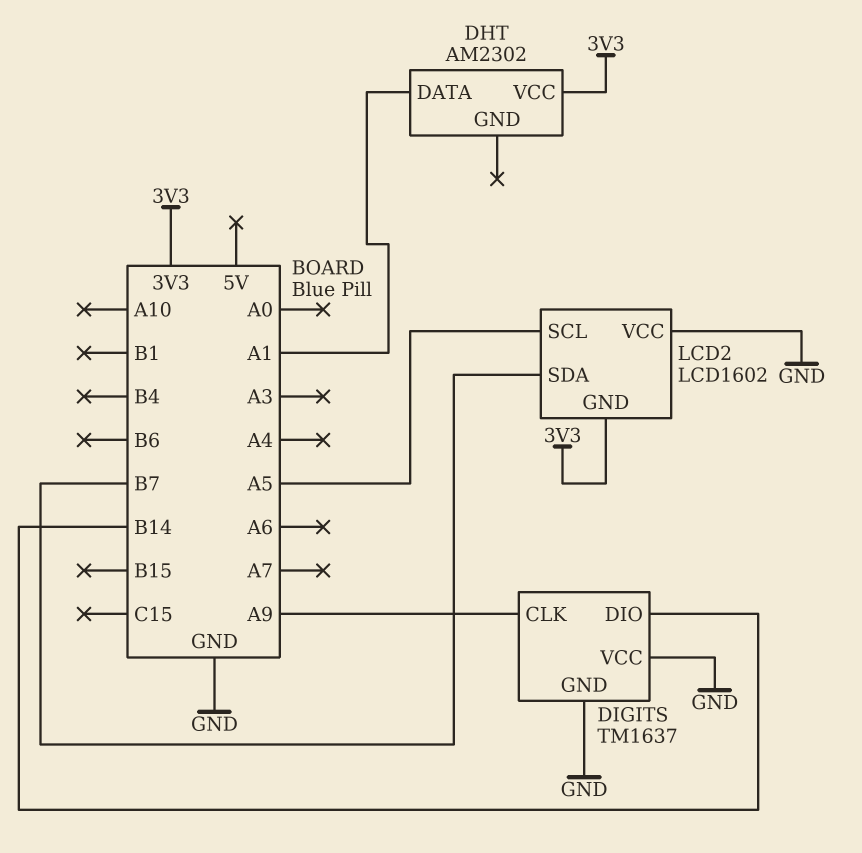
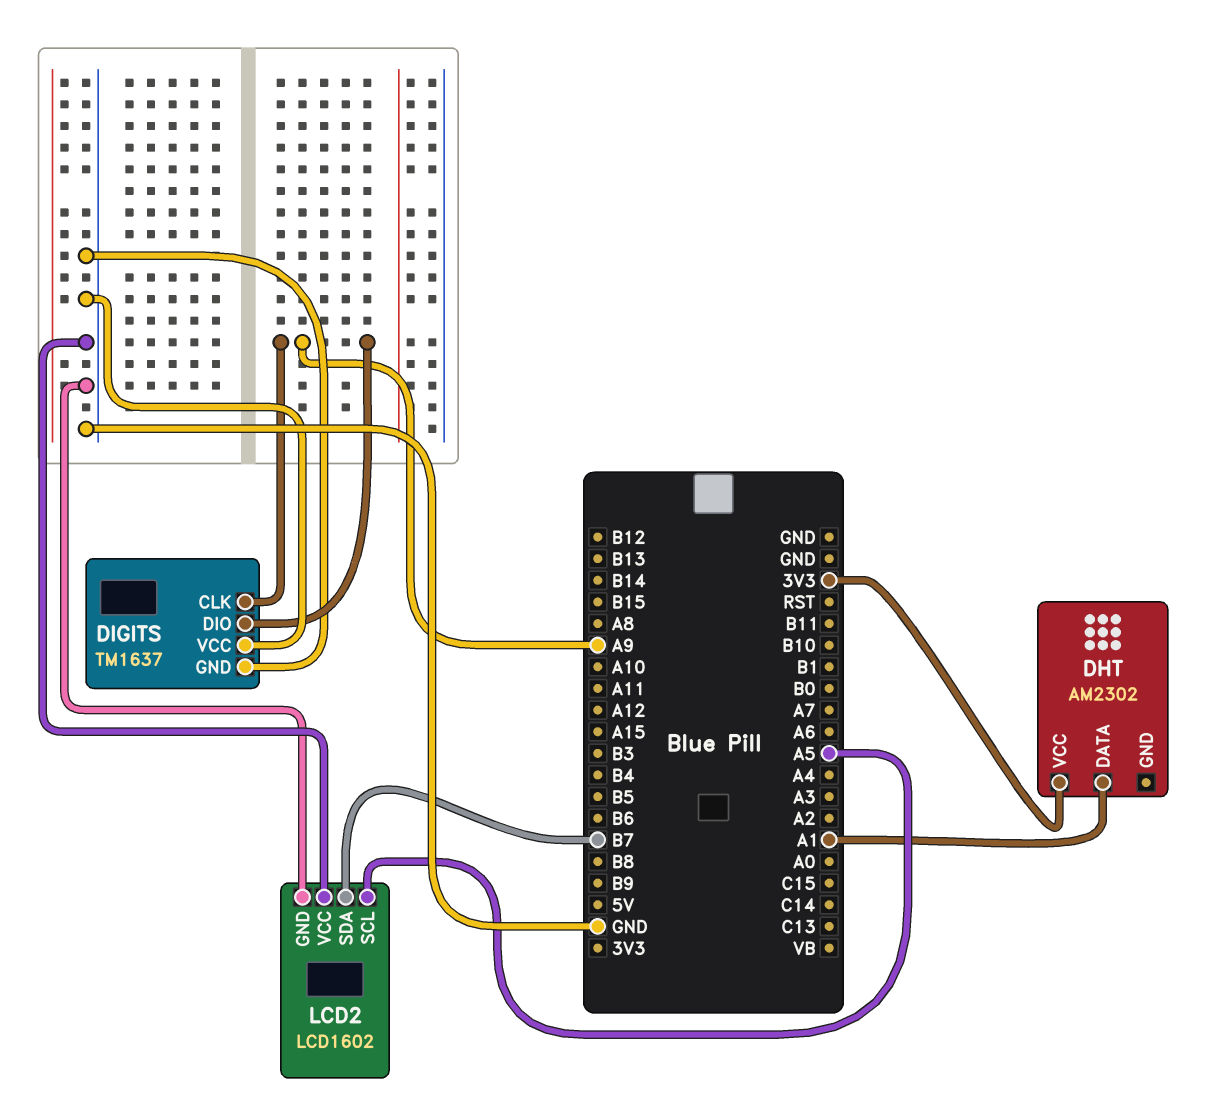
DIGITS pin DIO: B14 -> A9
LCD2 pin GND: 3V3 -> GND

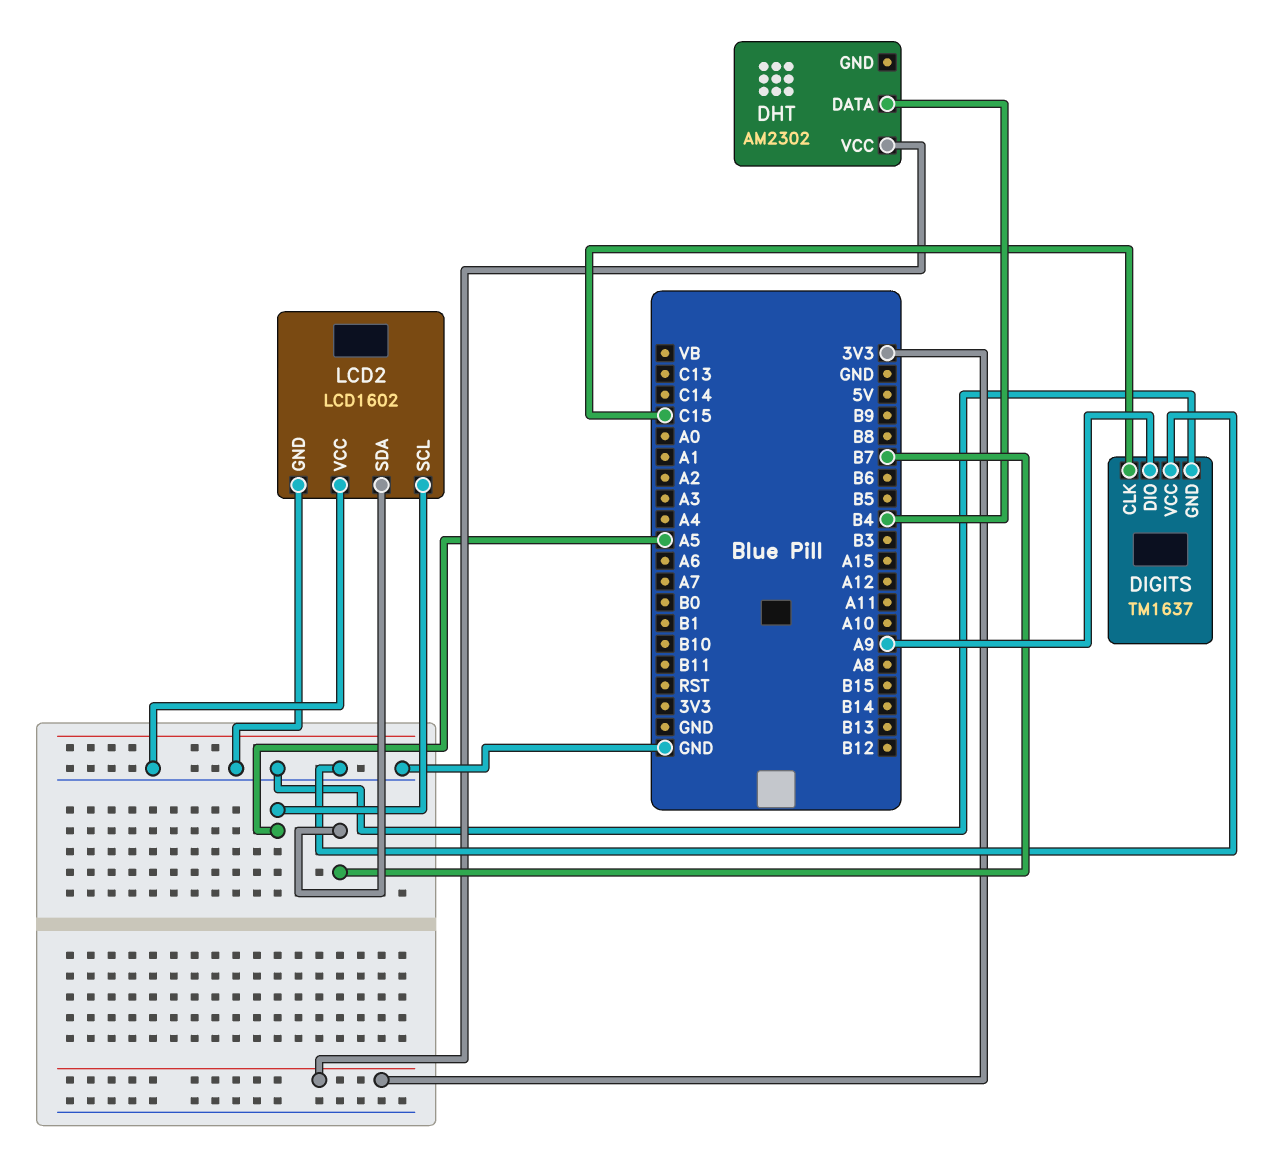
DHT pin DATA: A1 -> B4
DIGITS pin CLK: A9 -> C15

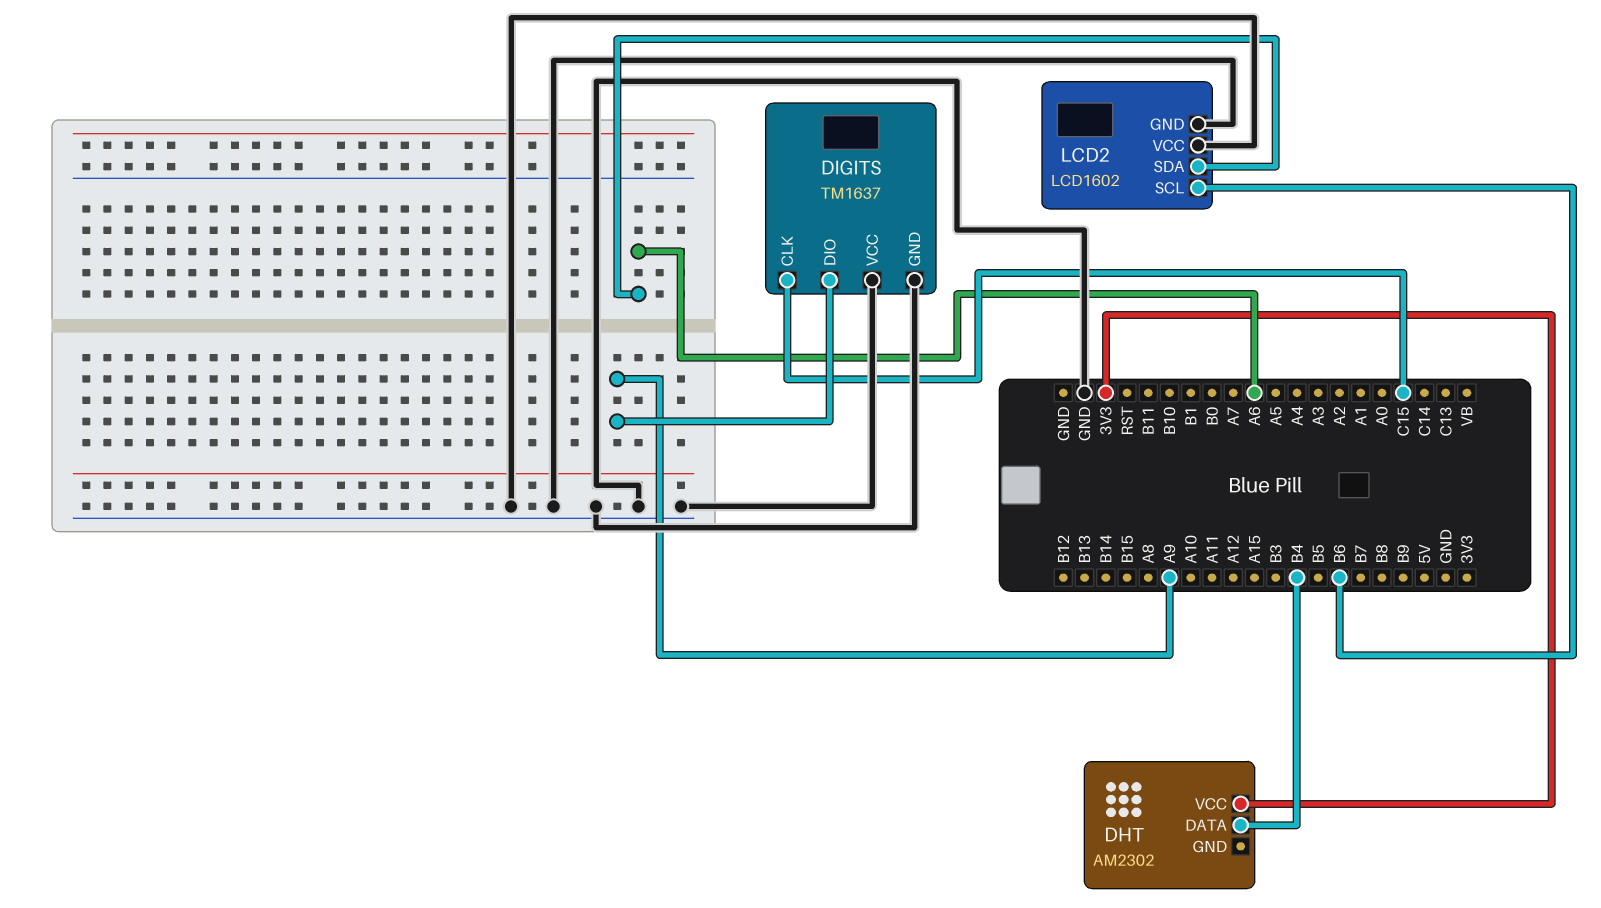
LCD2 pin SCL: A5 -> B6
LCD2 pin SDA: B7 -> A6

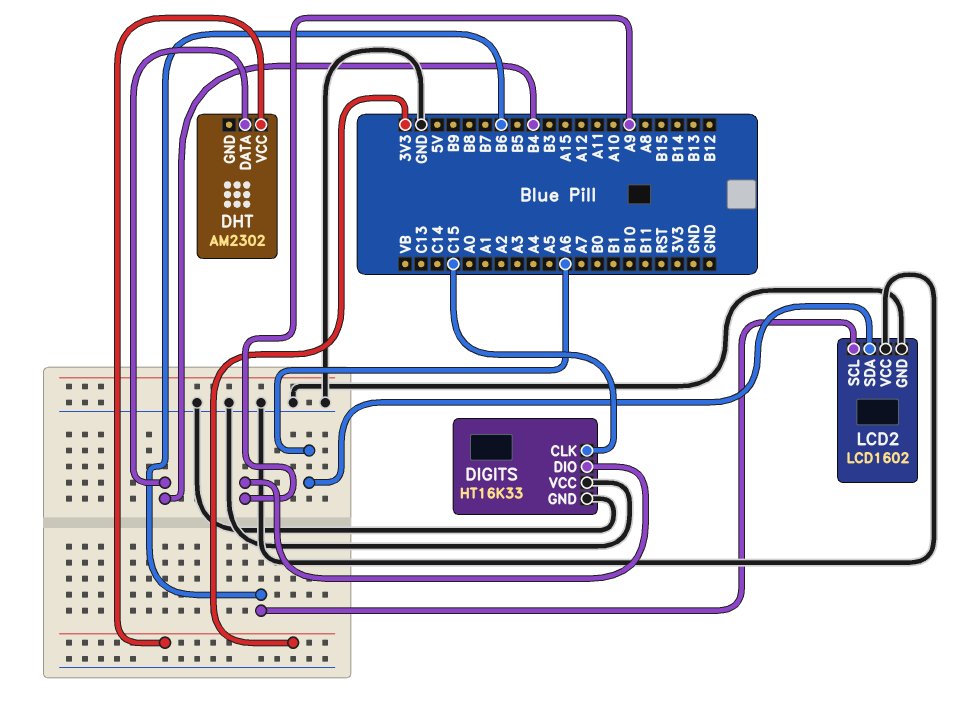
DIGITS: TM1637 -> HT16K33

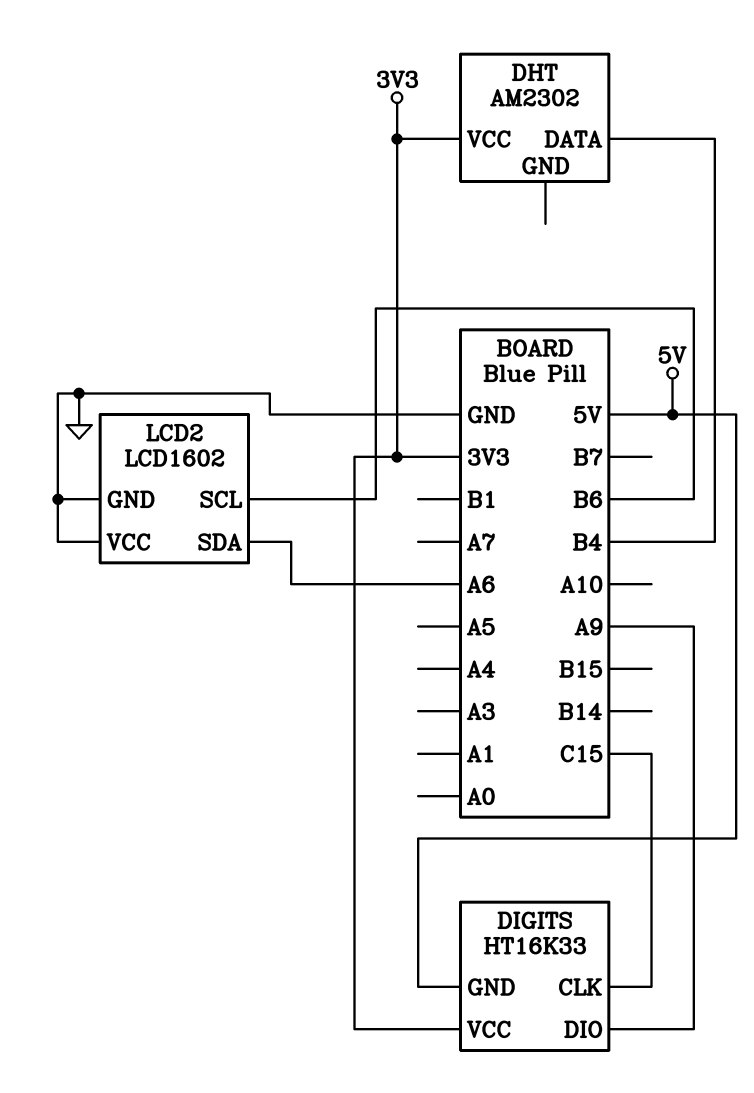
DIGITS pin GND: GND -> 5V
DIGITS pin VCC: GND -> 3V3

